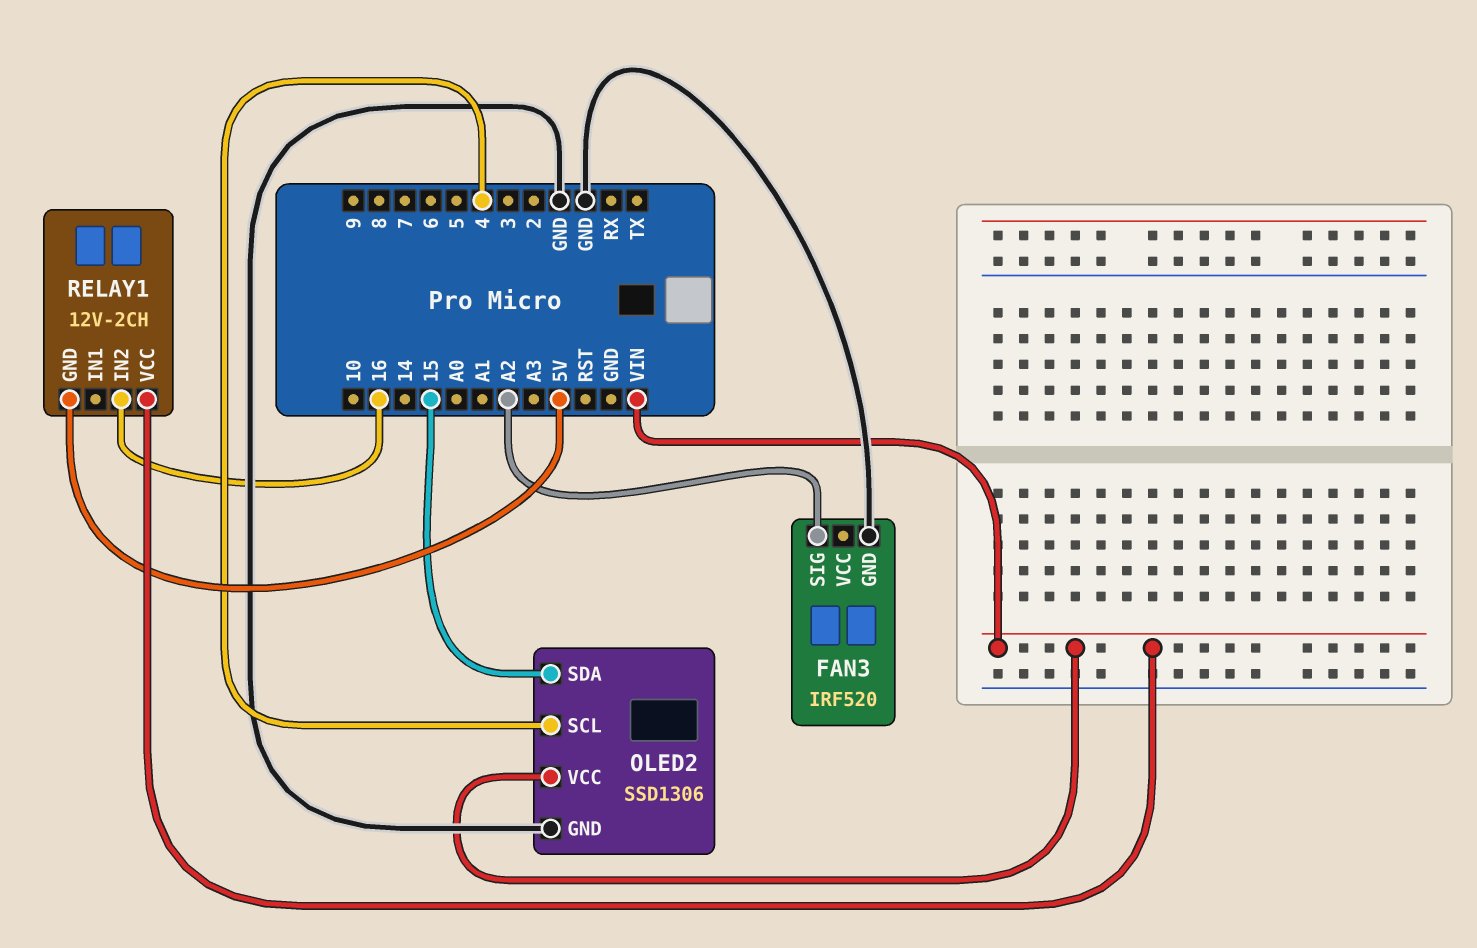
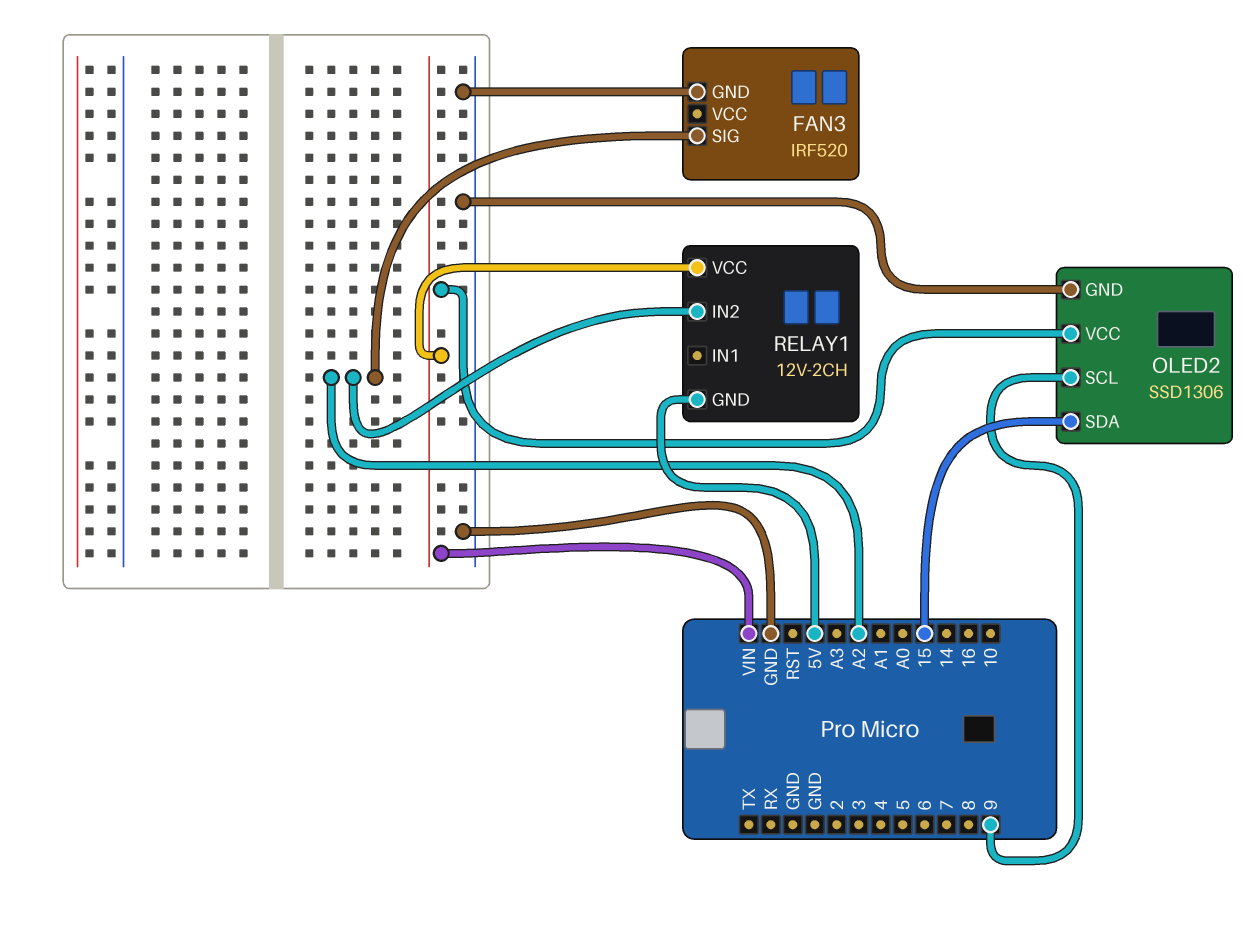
OLED2 pin SCL: 4 -> 9
RELAY1 pin IN2: 16 -> A2

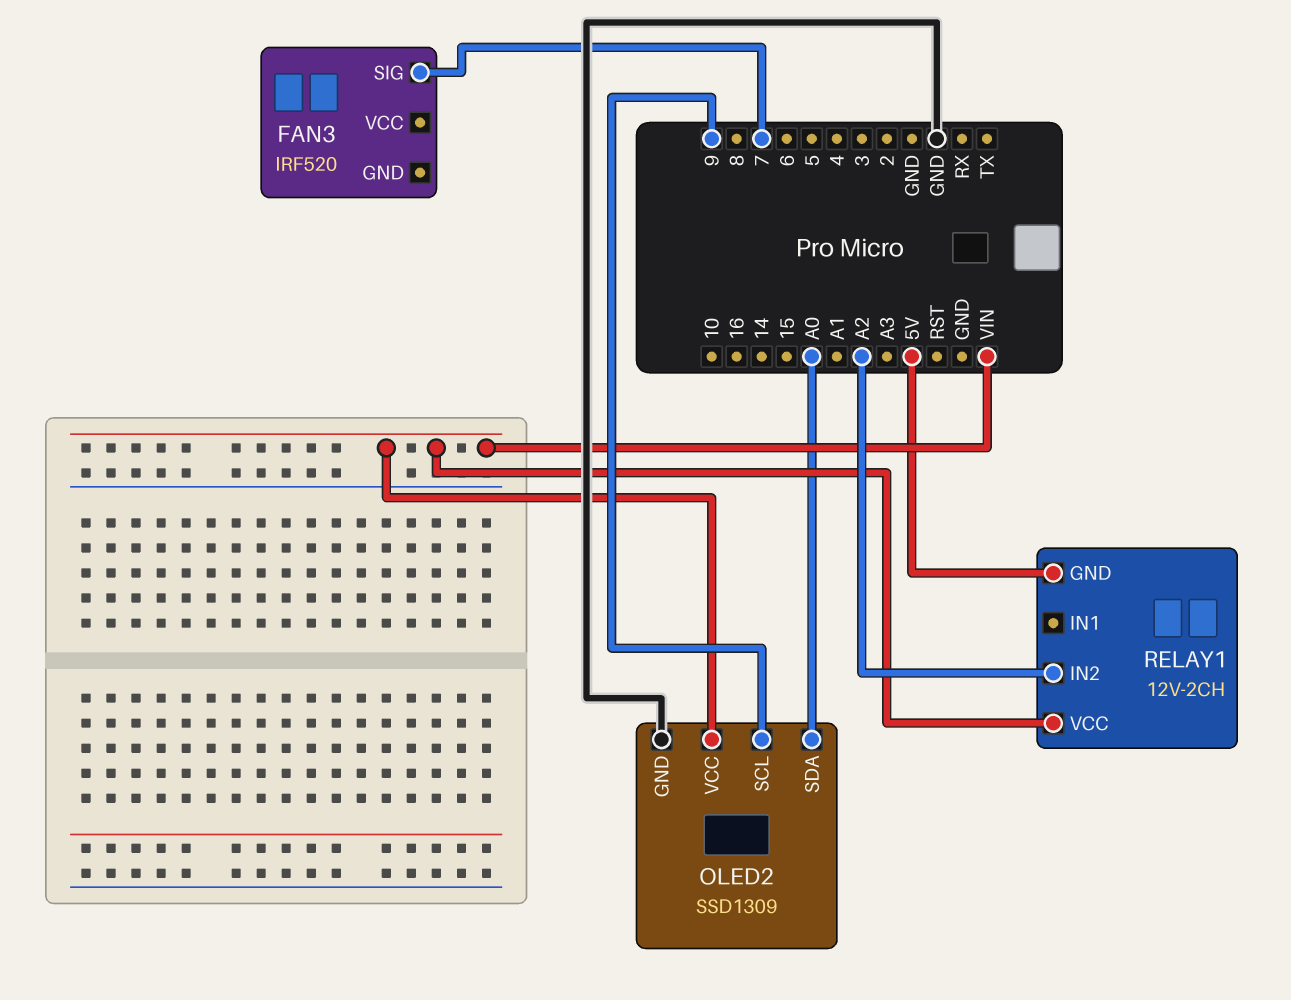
FAN3 pin GND: GND -> none
FAN3 pin SIG: A2 -> 7
OLED2: SSD1306 -> SSD1309
OLED2 pin SDA: 15 -> A0

